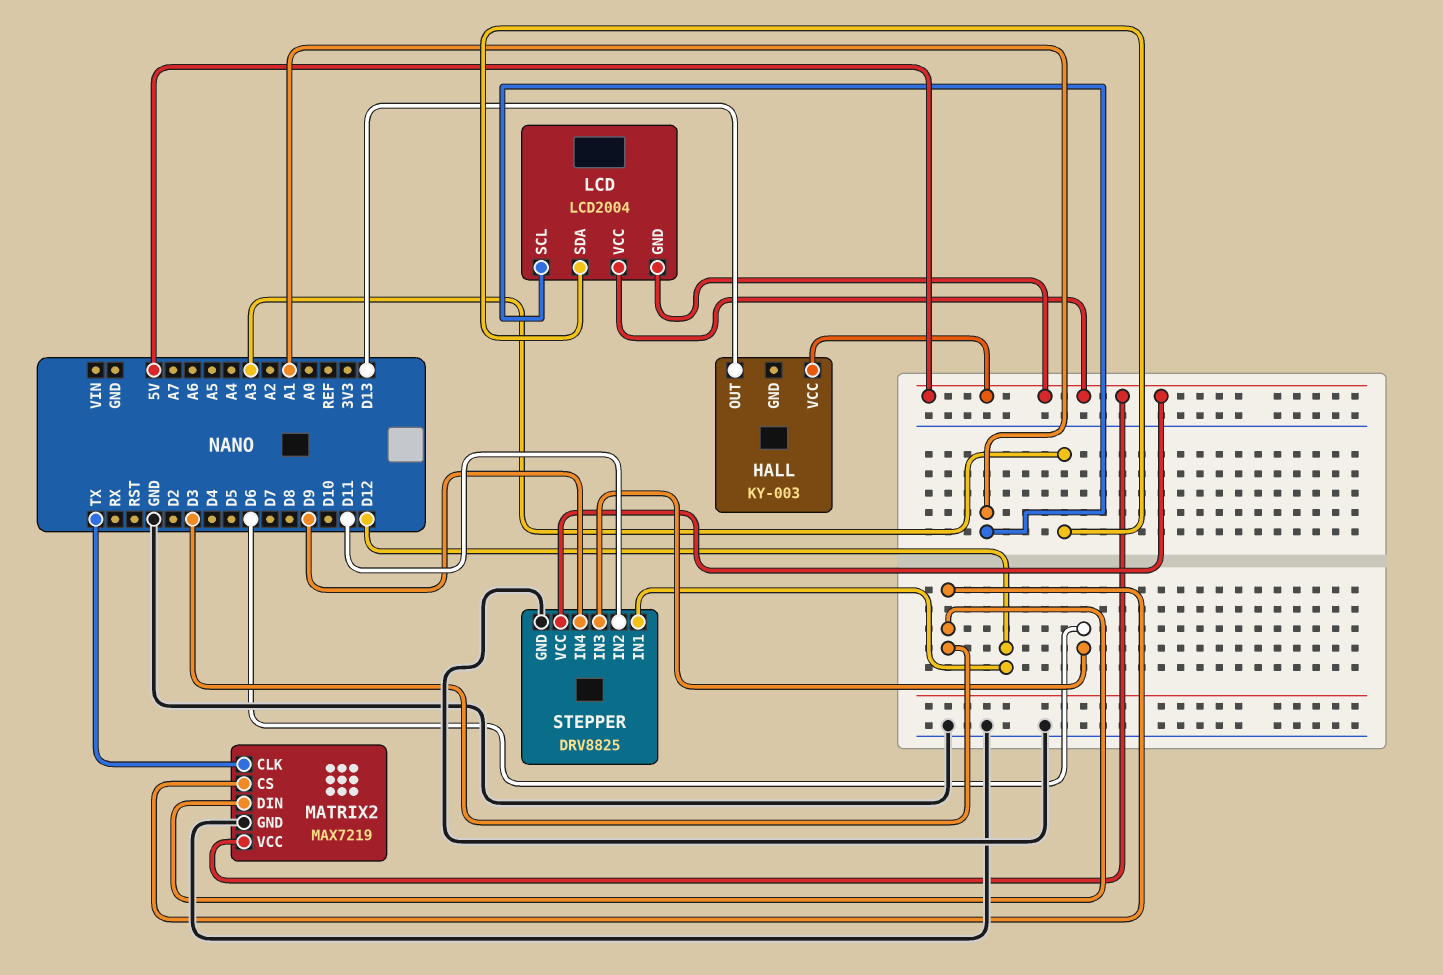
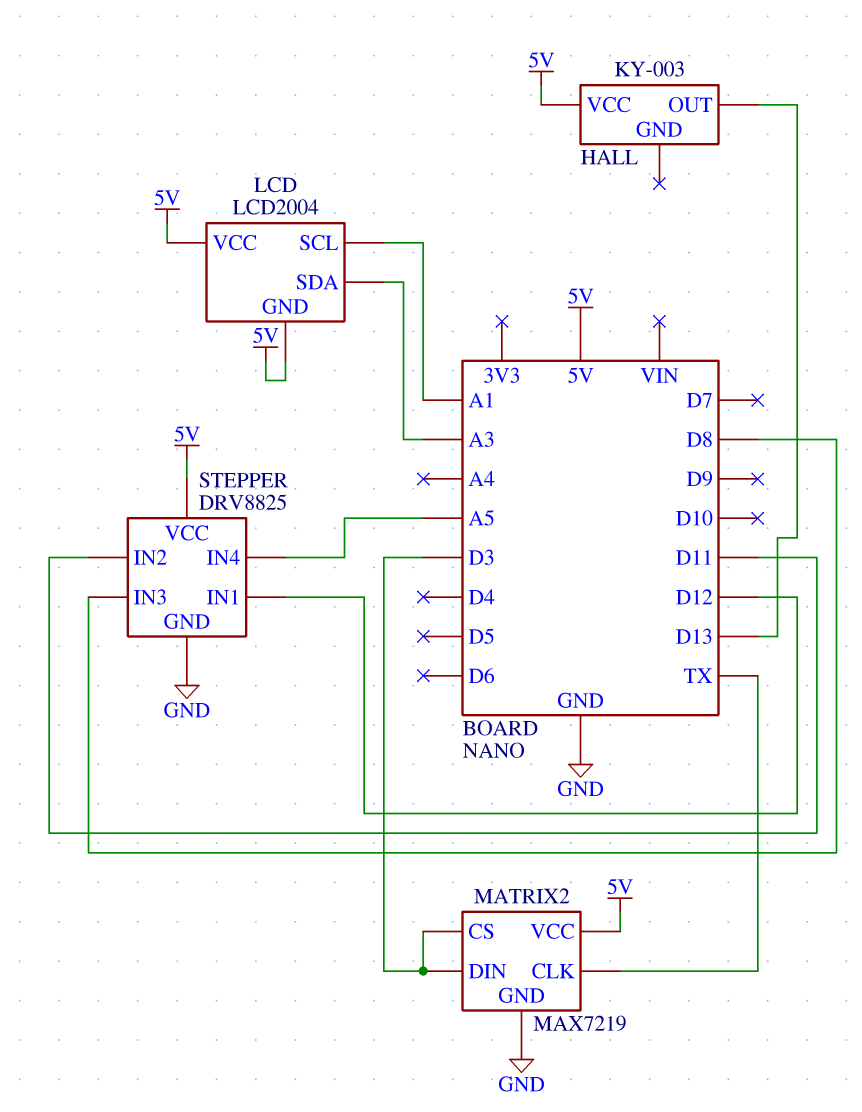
STEPPER pin IN3: D6 -> D8
STEPPER pin IN4: D9 -> A5

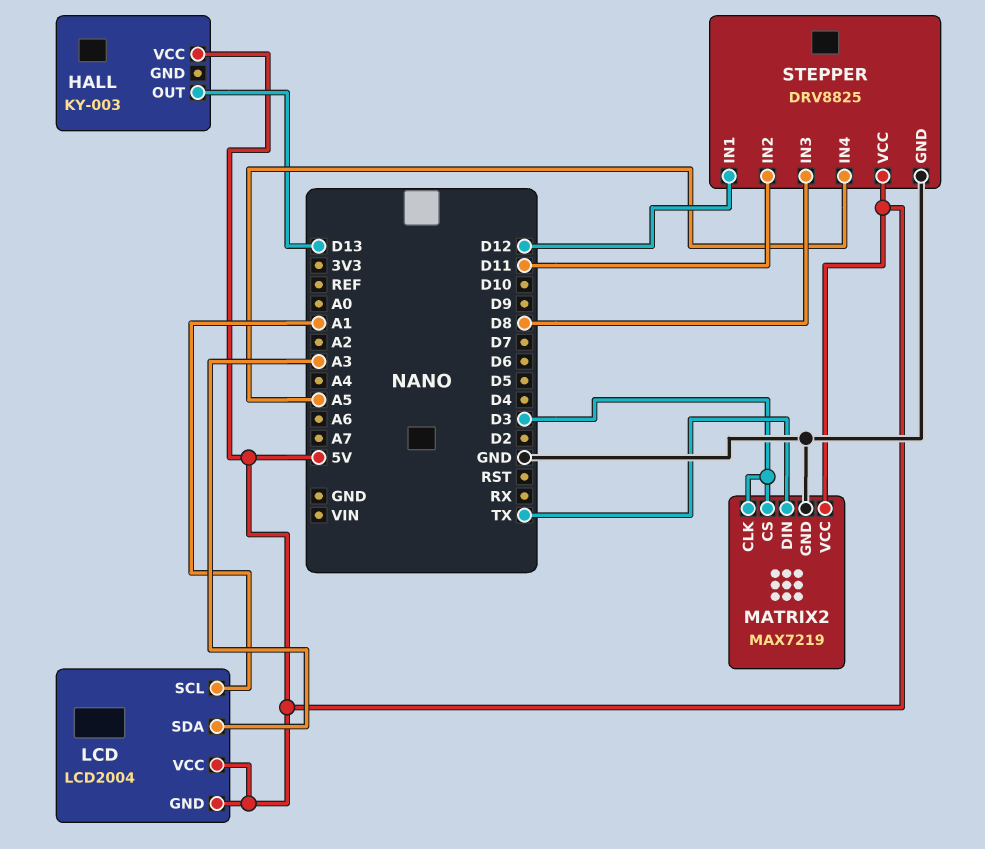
MATRIX2 pin CLK: TX -> D3
MATRIX2 pin DIN: D3 -> TX

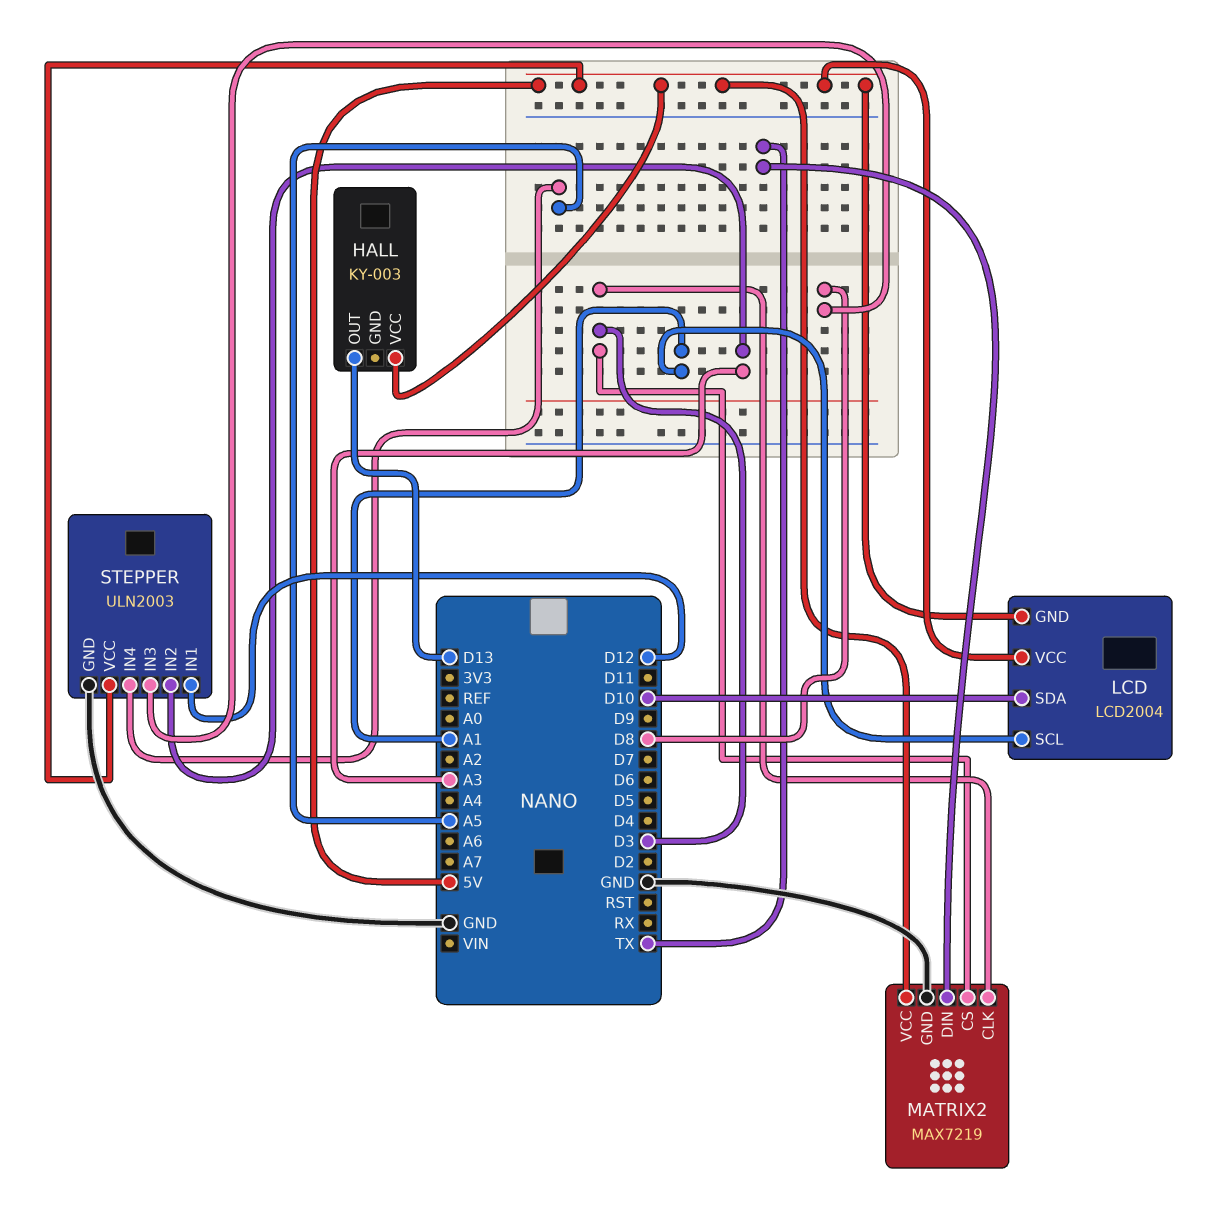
LCD pin SDA: A3 -> D10
STEPPER: DRV8825 -> ULN2003
STEPPER pin IN2: D11 -> A3

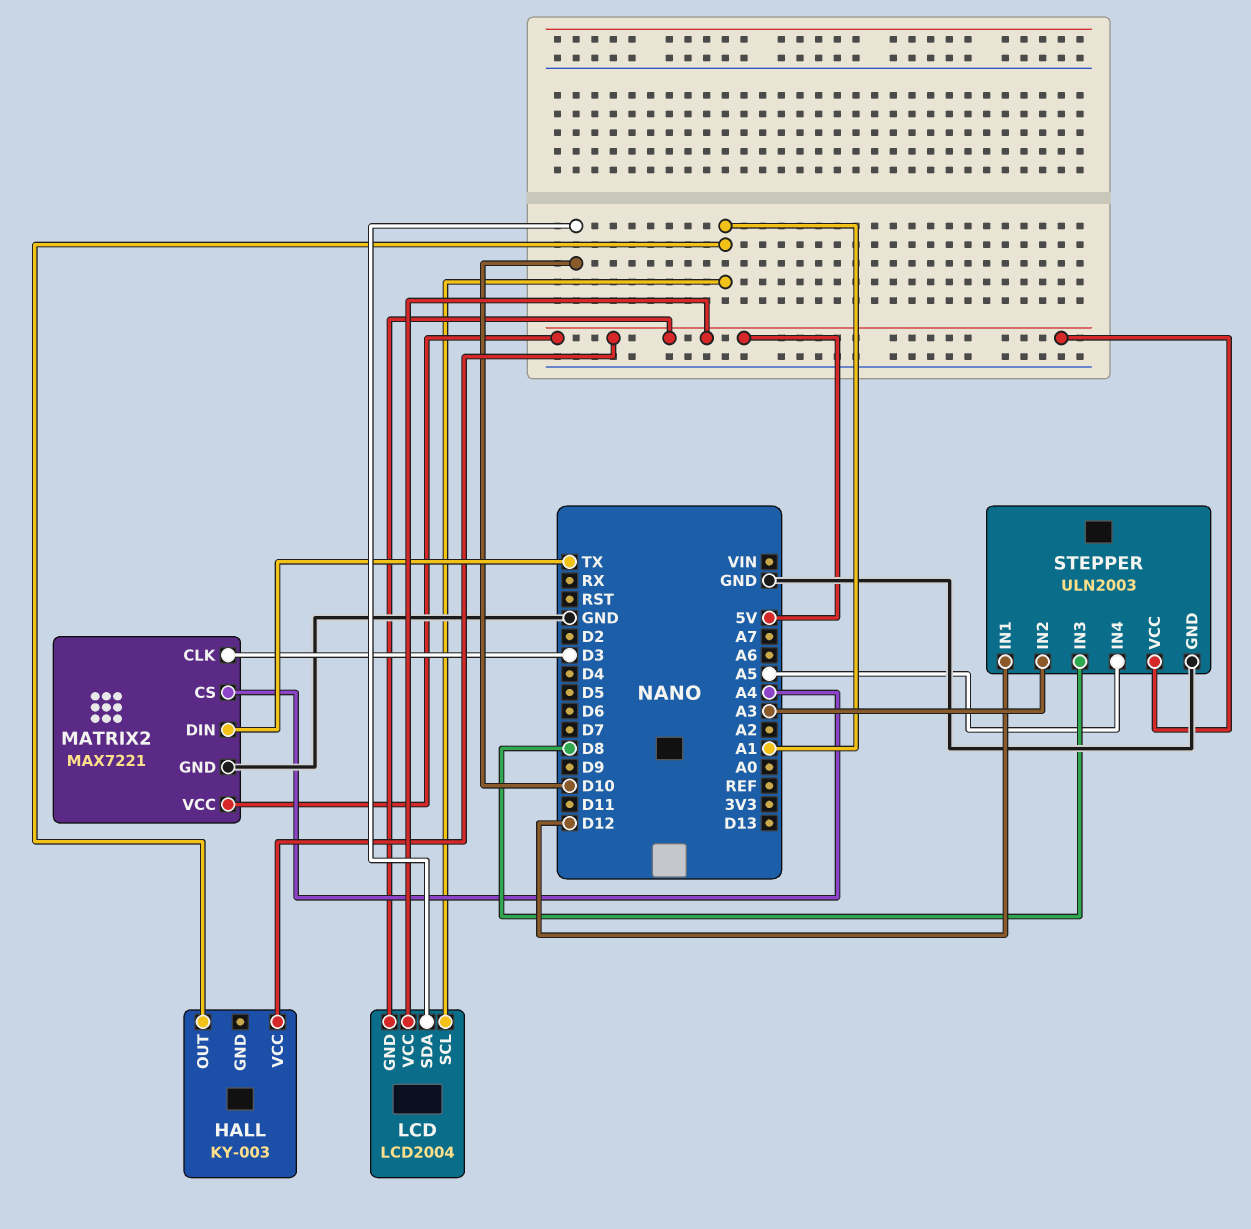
HALL pin OUT: D13 -> A1
MATRIX2: MAX7219 -> MAX7221
MATRIX2 pin CS: D3 -> A4

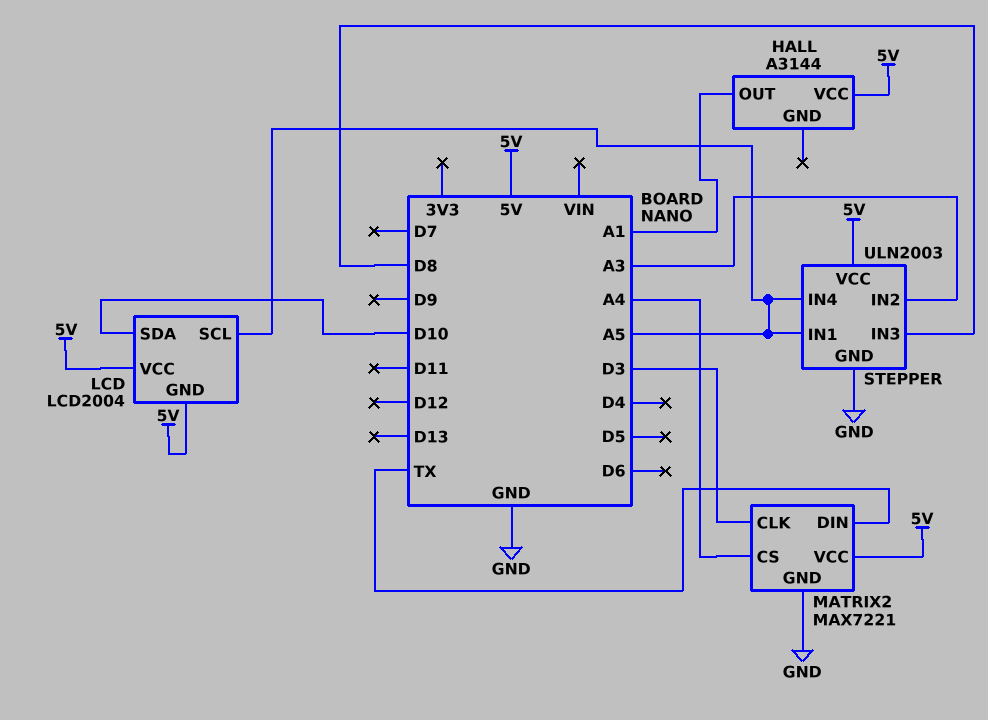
HALL: KY-003 -> A3144
LCD pin SCL: A1 -> A5
STEPPER pin IN1: D12 -> A5

